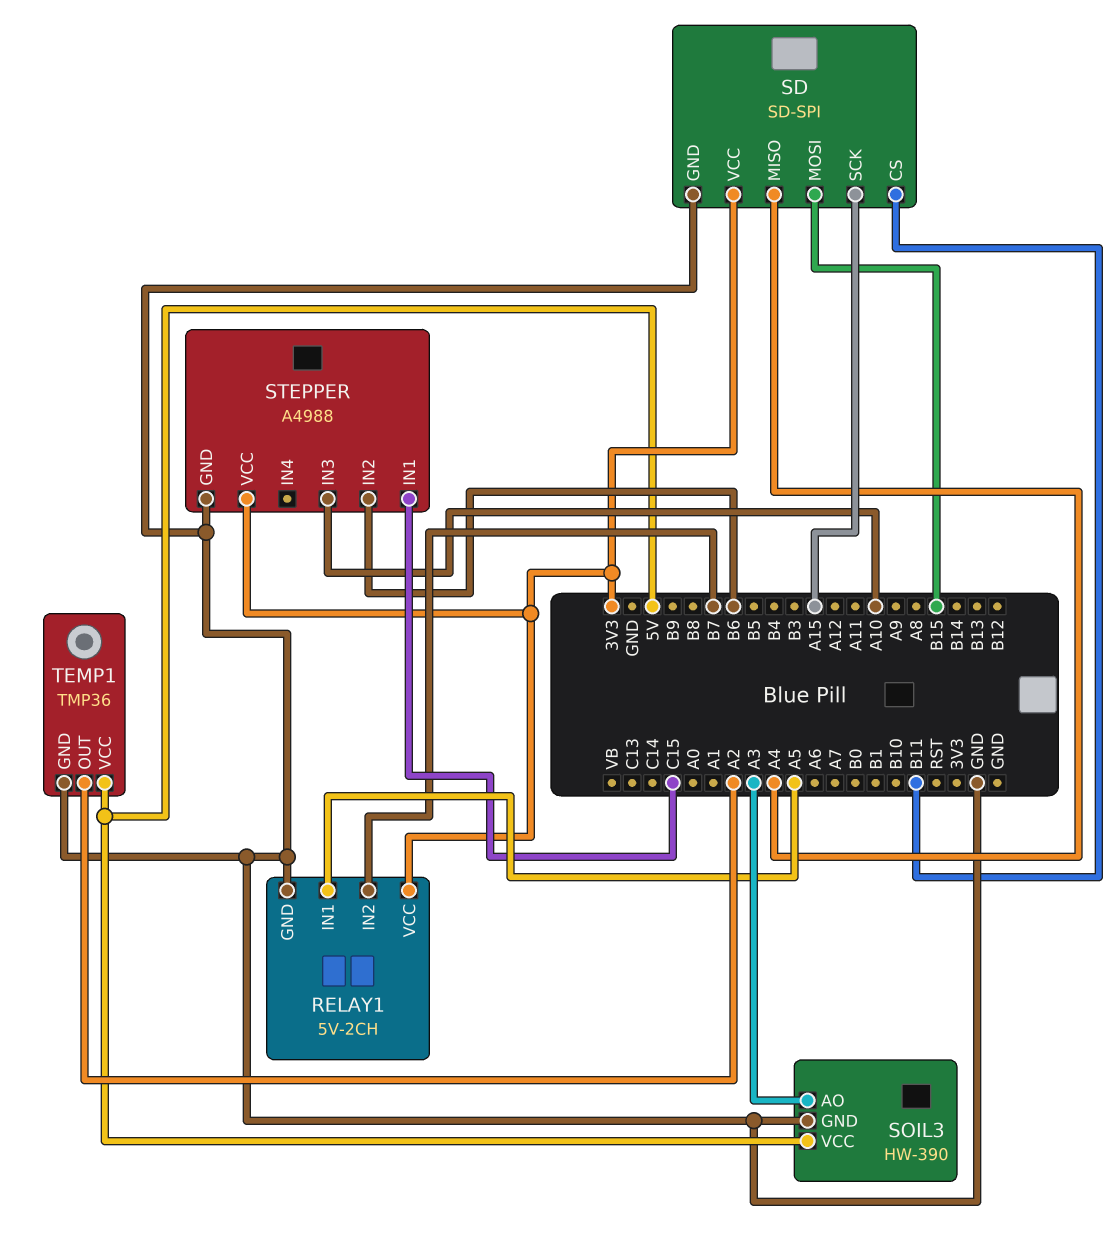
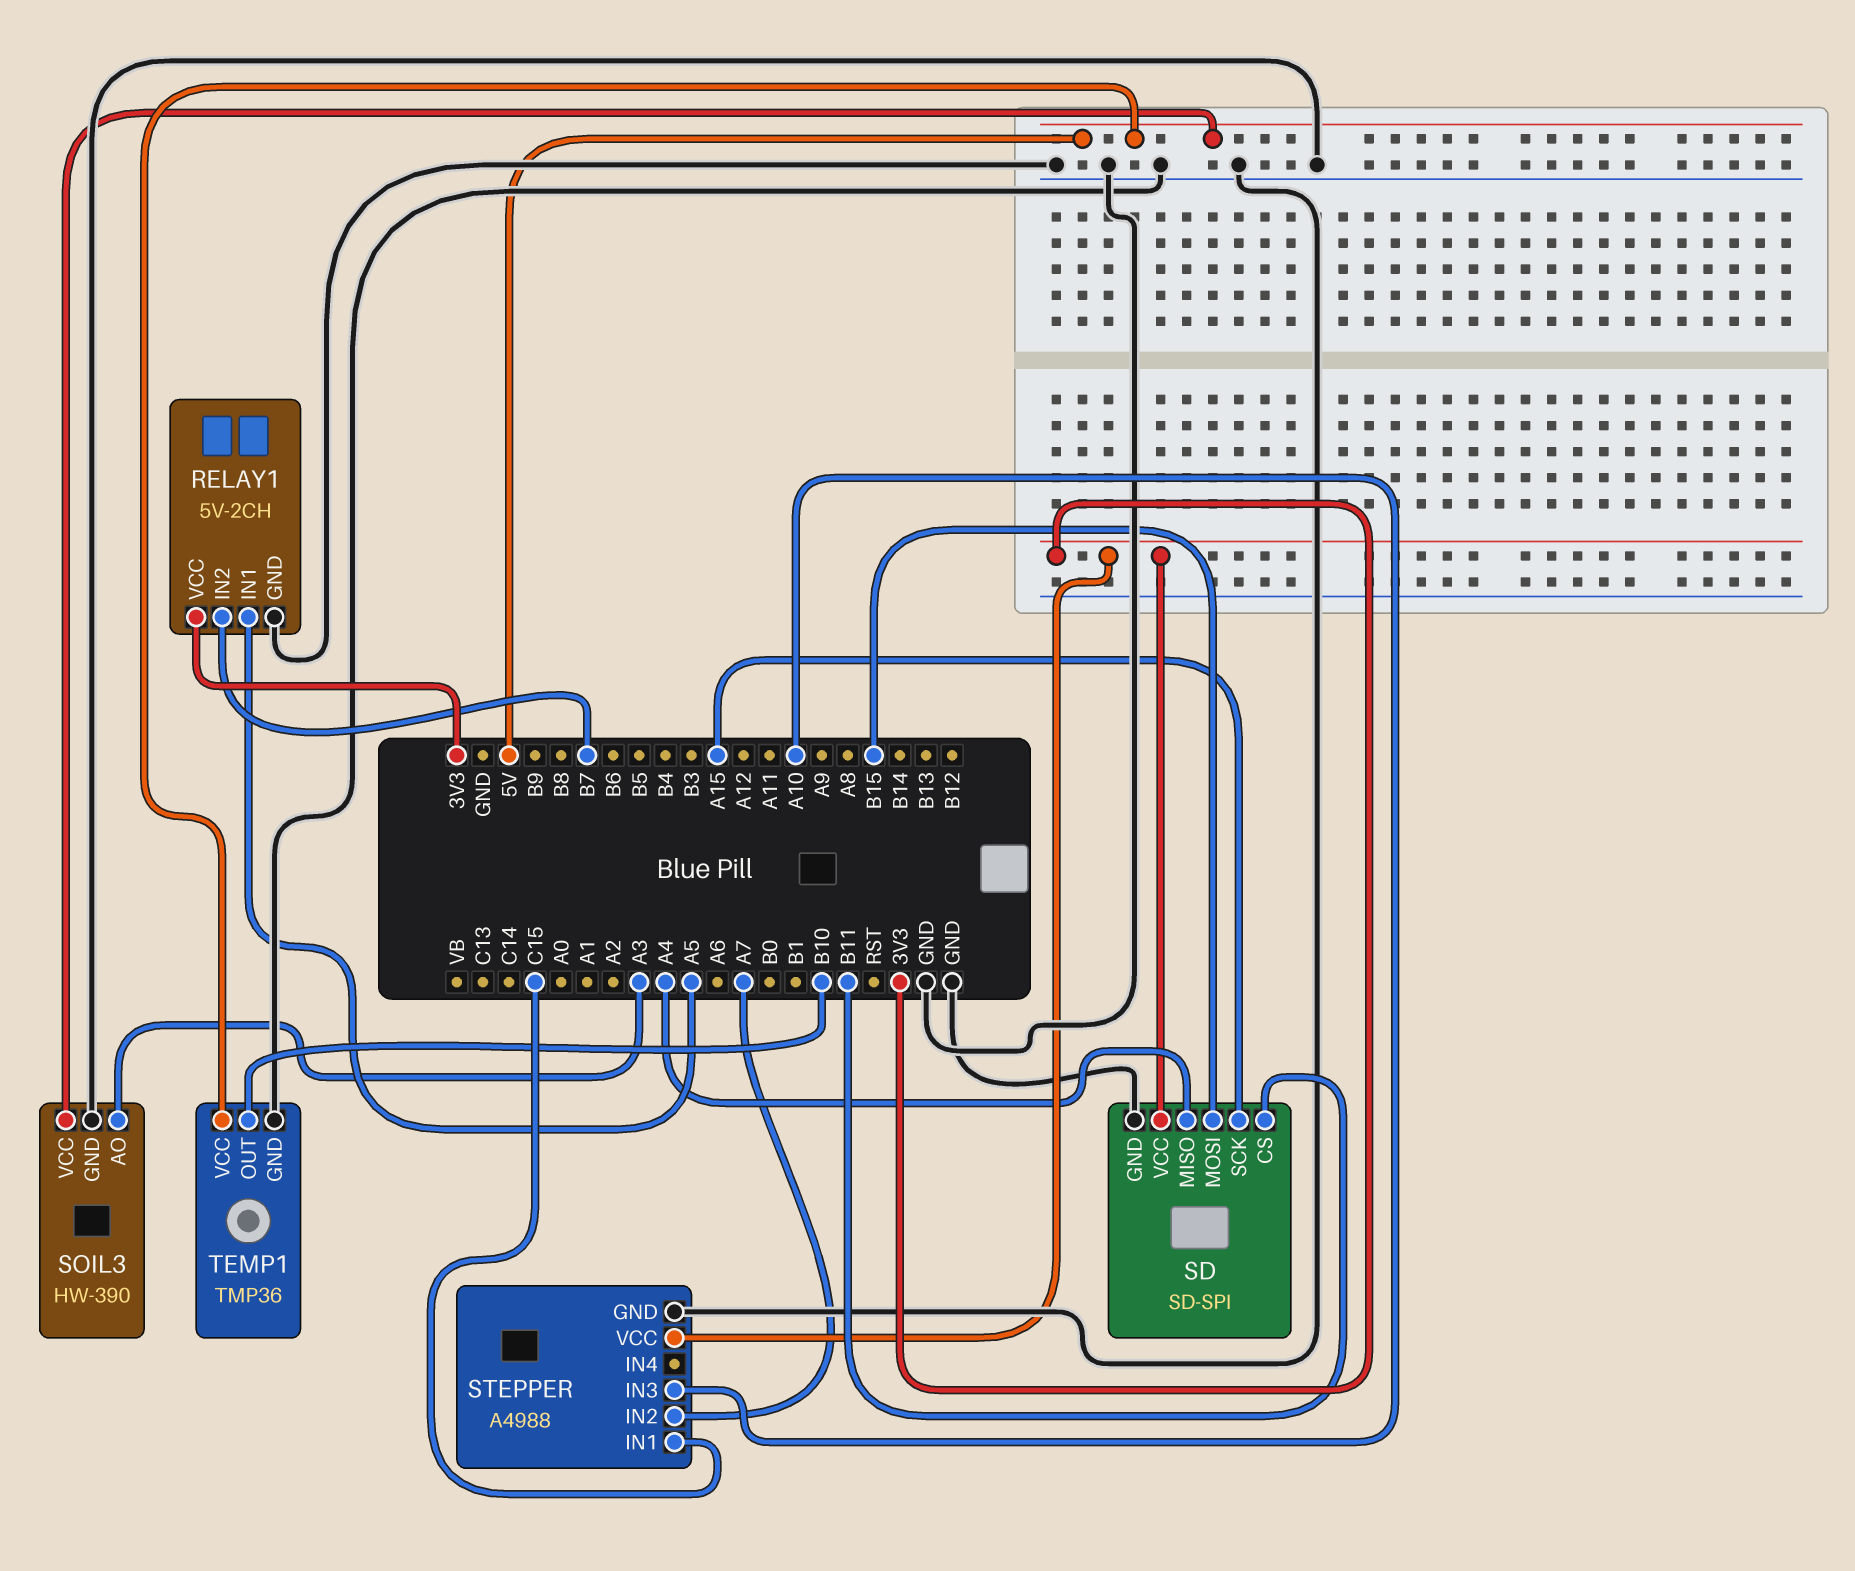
STEPPER pin IN2: B6 -> A7
TEMP1 pin OUT: A2 -> B10

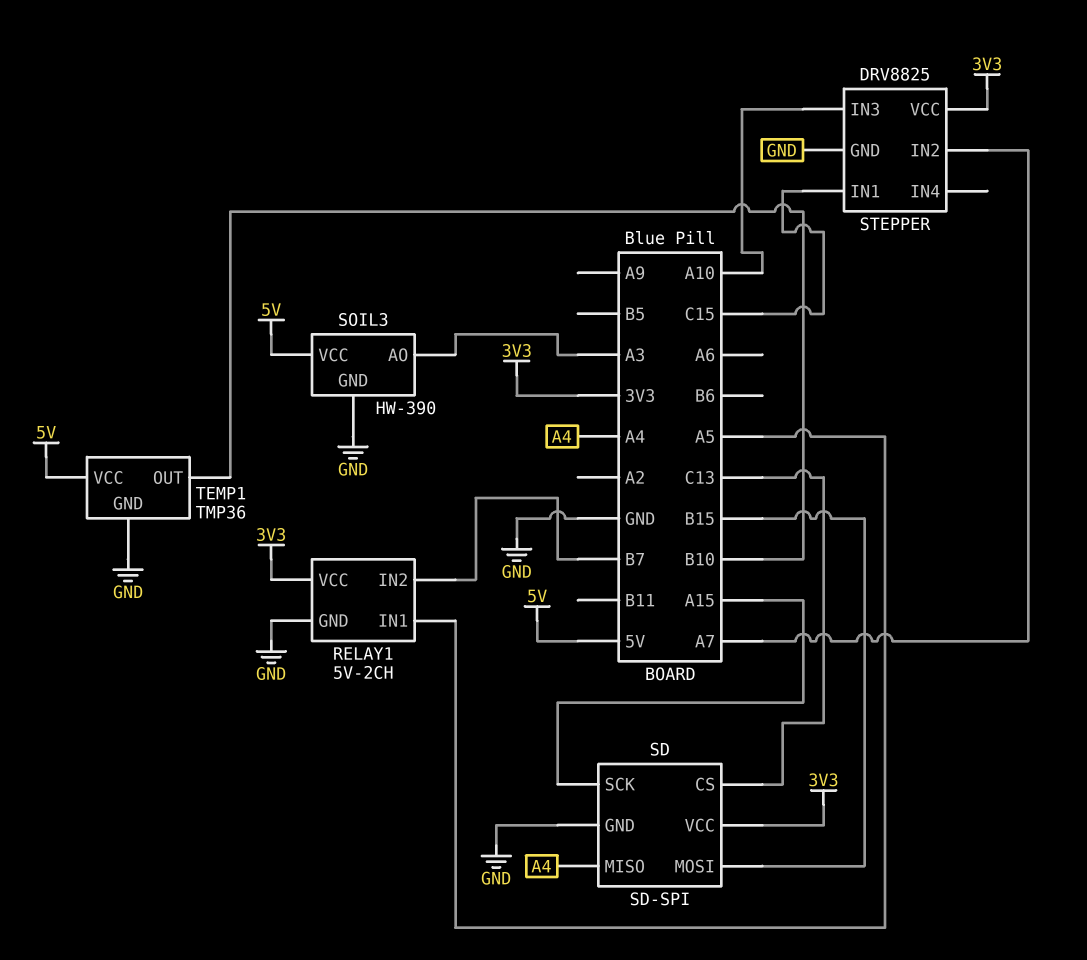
SD pin CS: B11 -> C13
STEPPER: A4988 -> DRV8825

